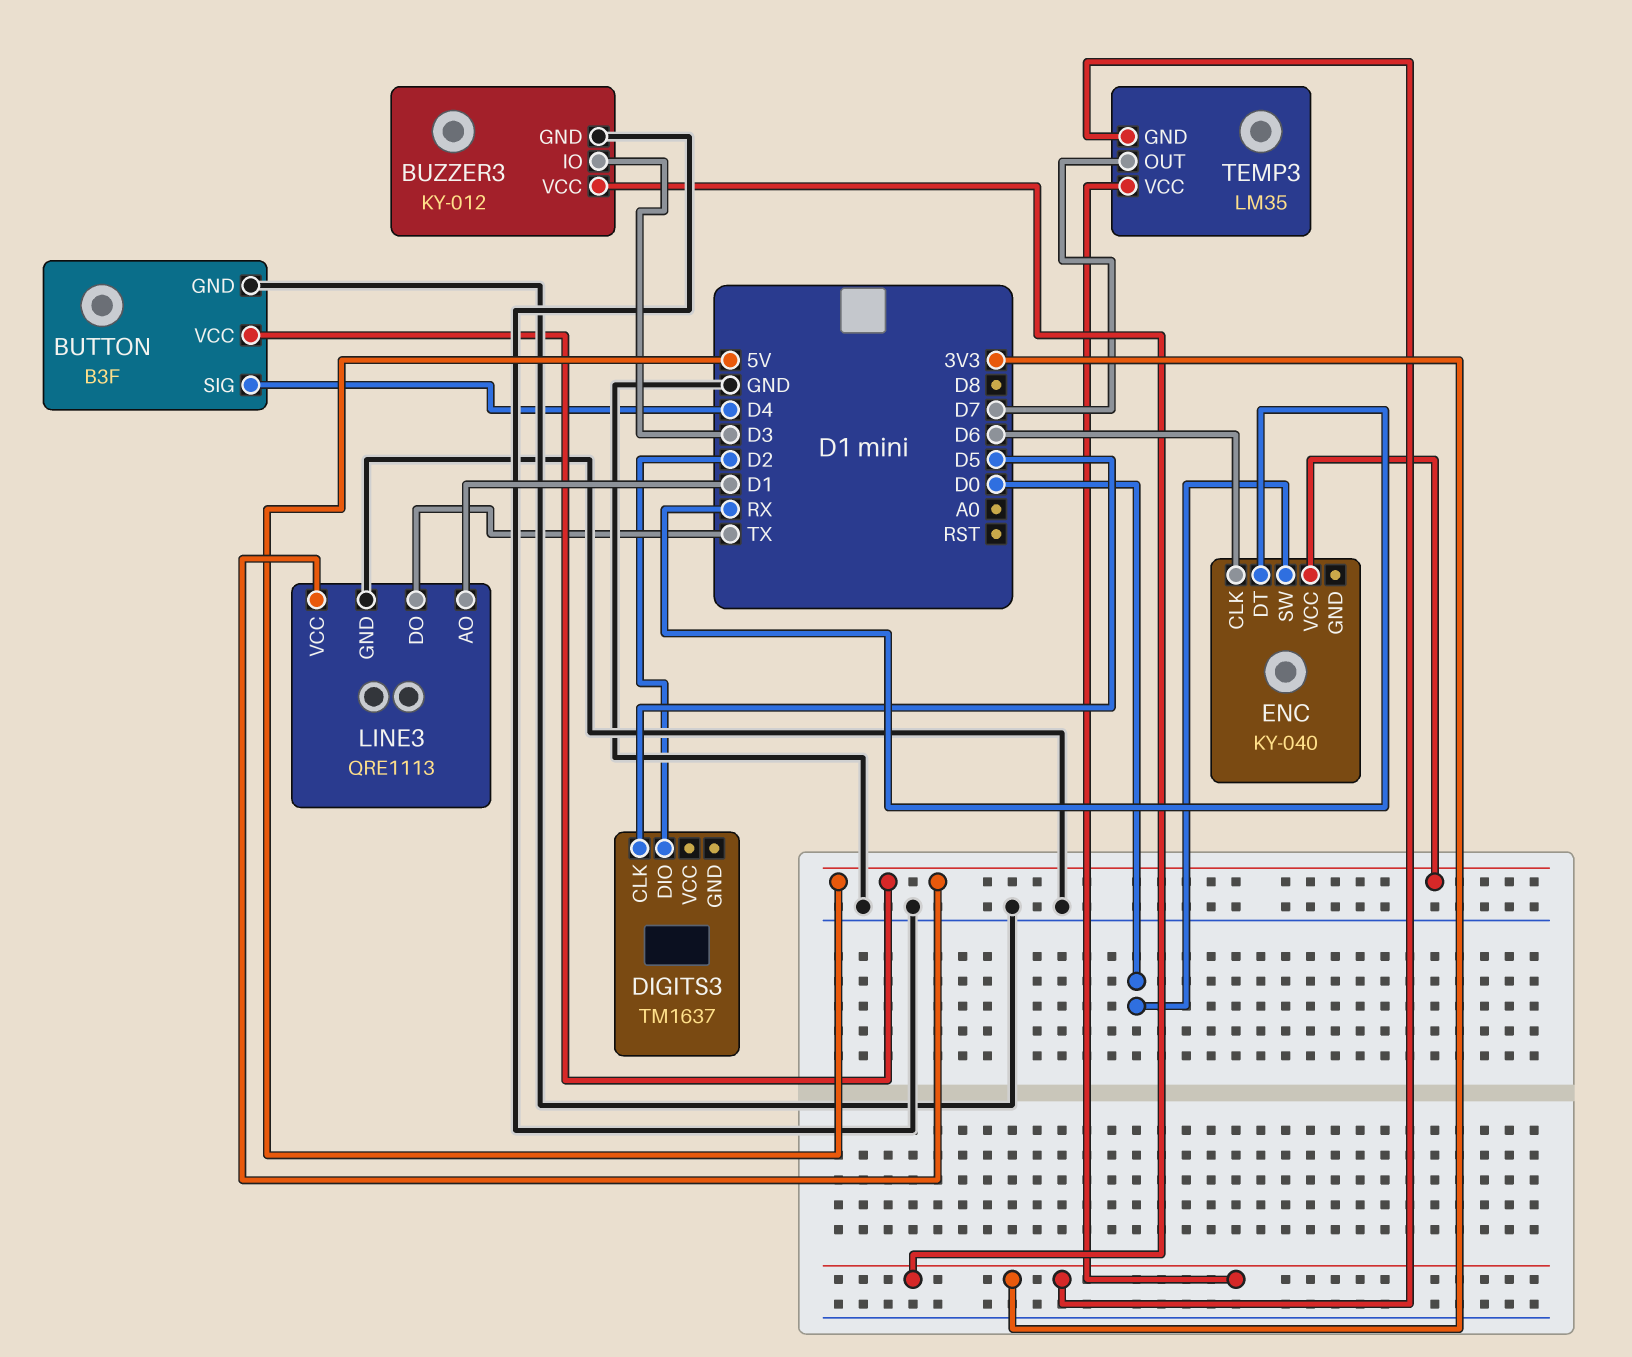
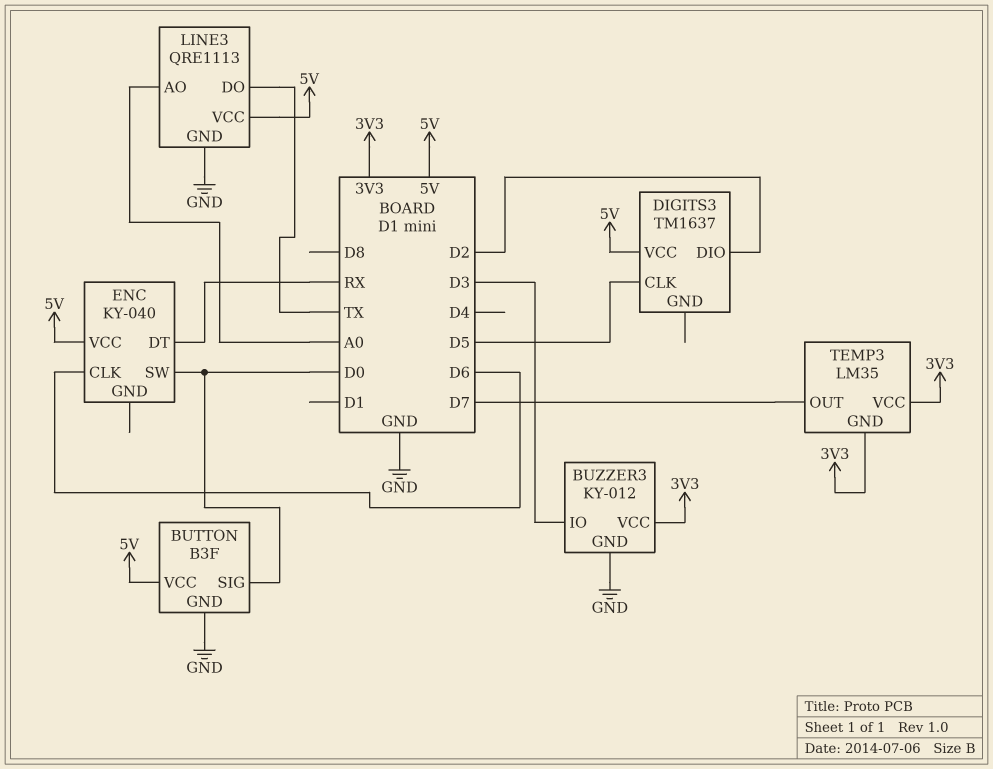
BUTTON pin SIG: D4 -> D0
DIGITS3 pin VCC: none -> 5V
LINE3 pin AO: D1 -> A0

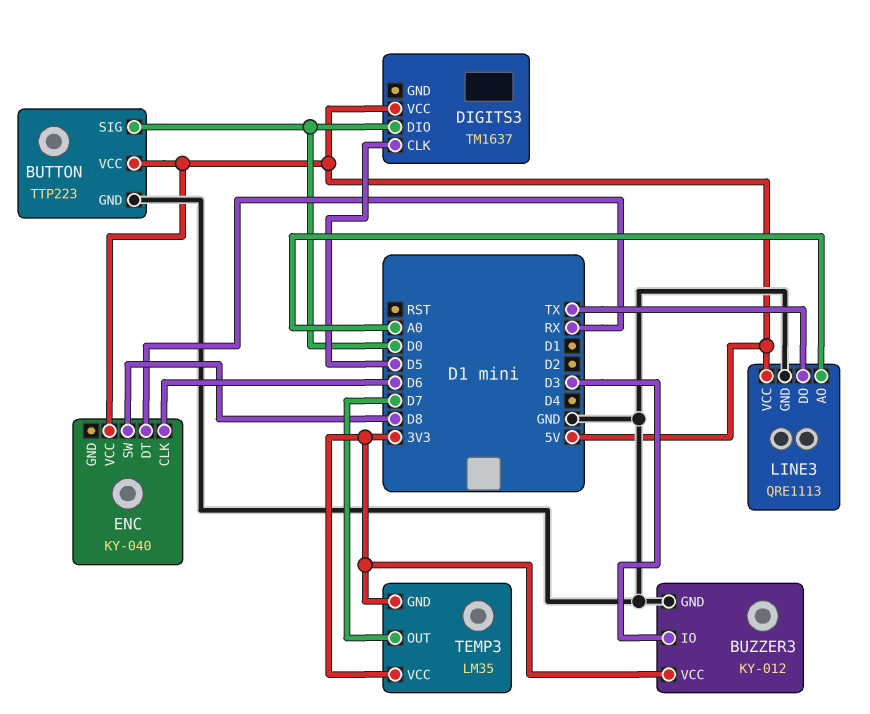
BUTTON: B3F -> TTP223
DIGITS3 pin DIO: D2 -> D0
ENC pin SW: D0 -> D8

